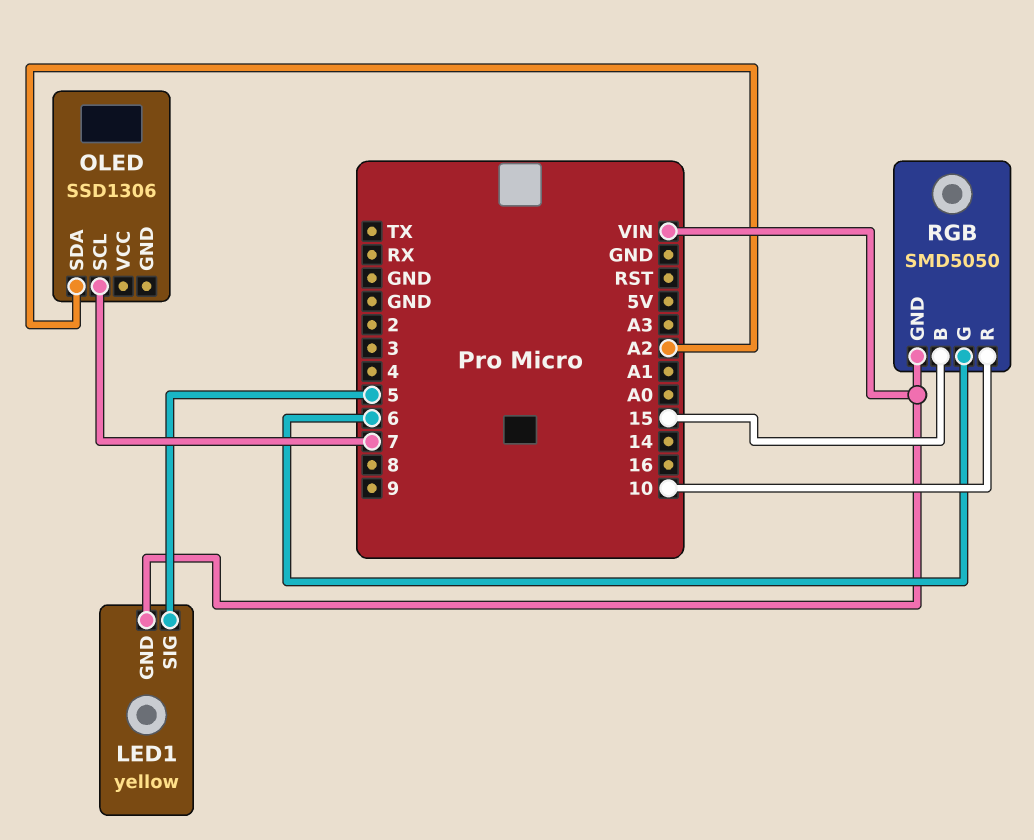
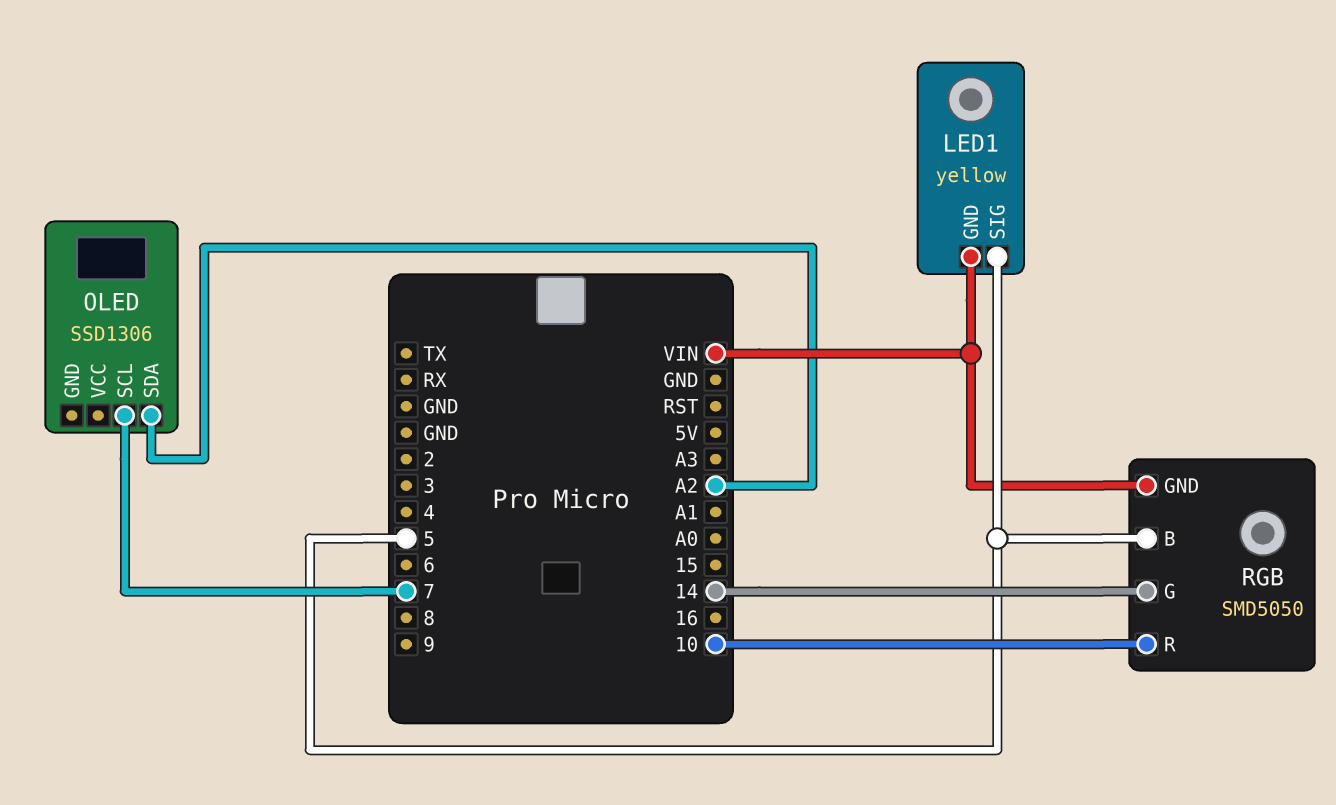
RGB pin B: 15 -> 5
RGB pin G: 6 -> 14

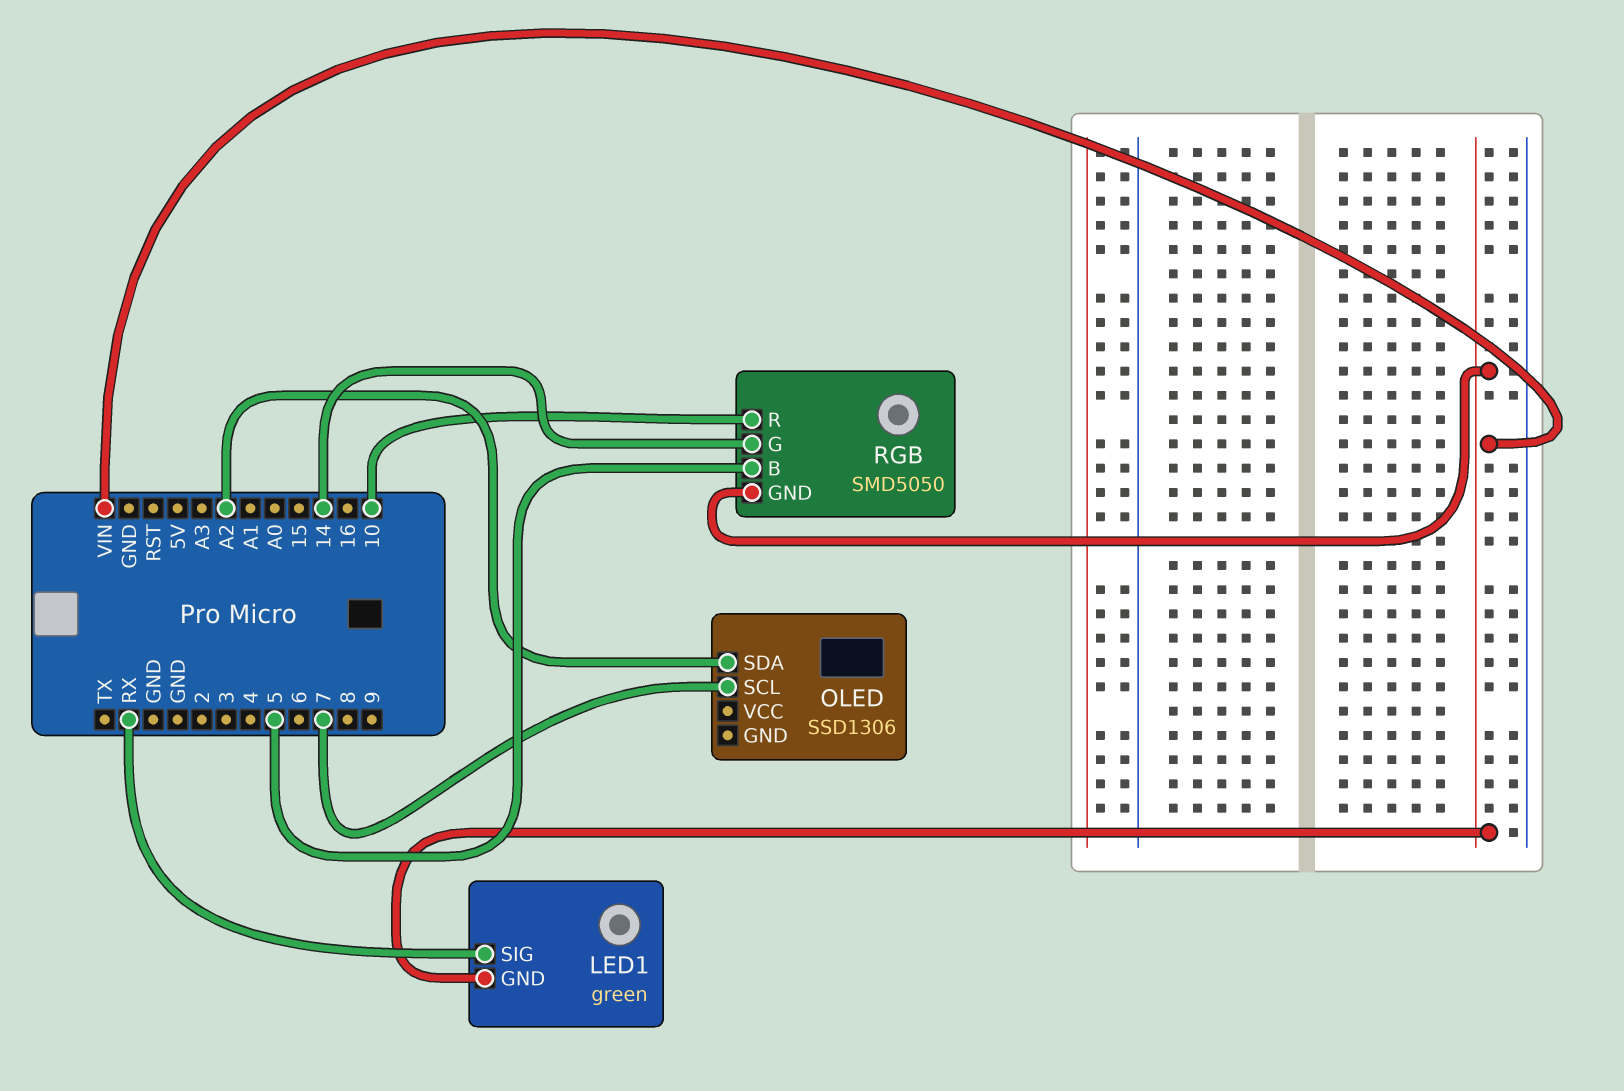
LED1: yellow -> green
LED1 pin SIG: 5 -> RX

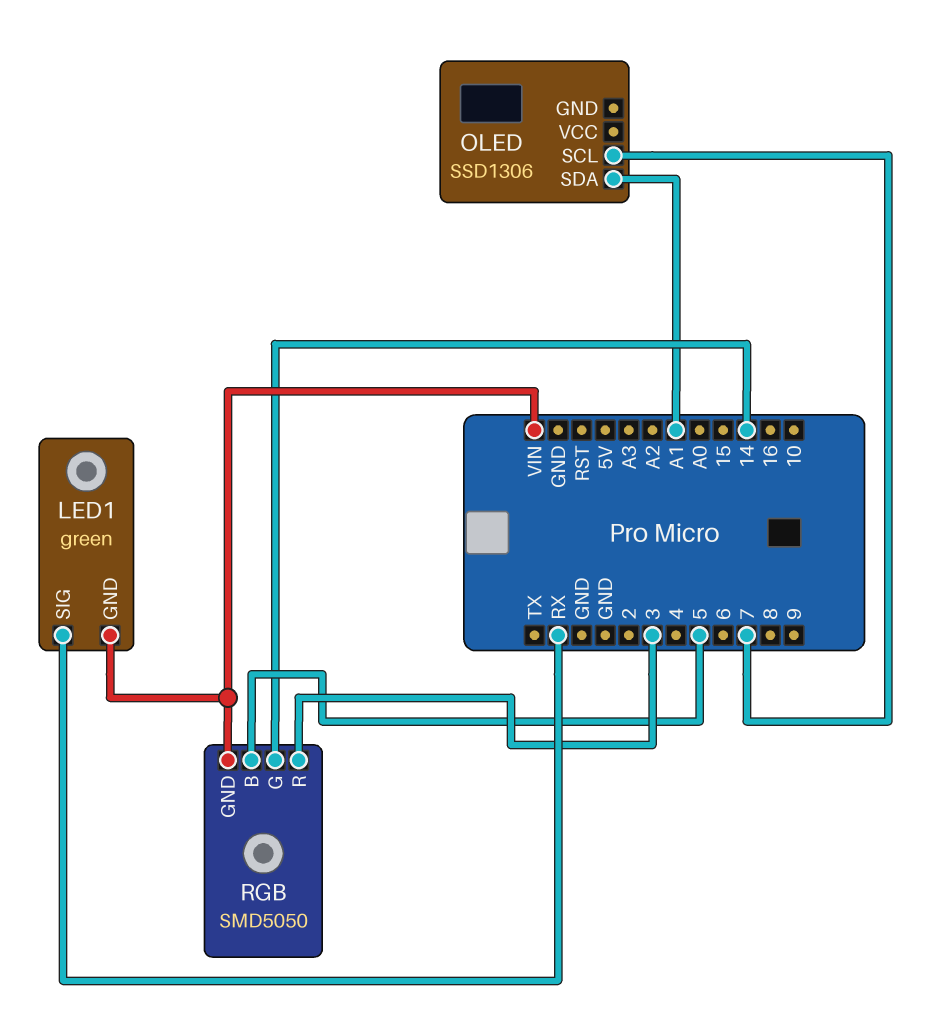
OLED pin SDA: A2 -> A1
RGB pin R: 10 -> 3

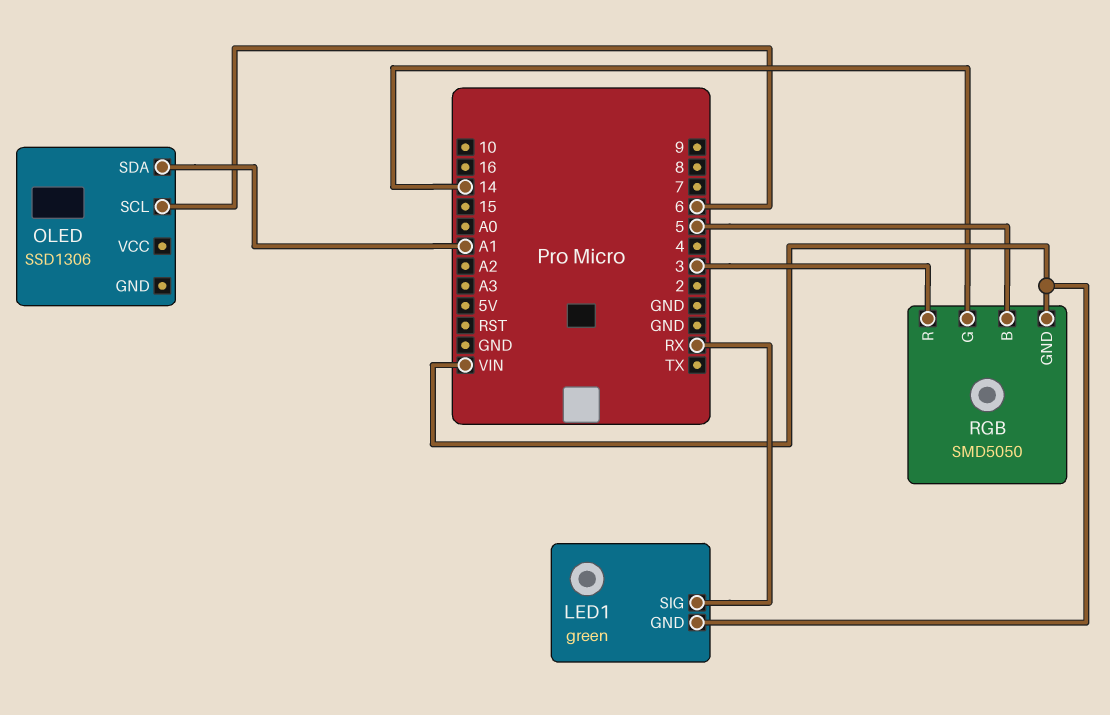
OLED pin SCL: 7 -> 6

